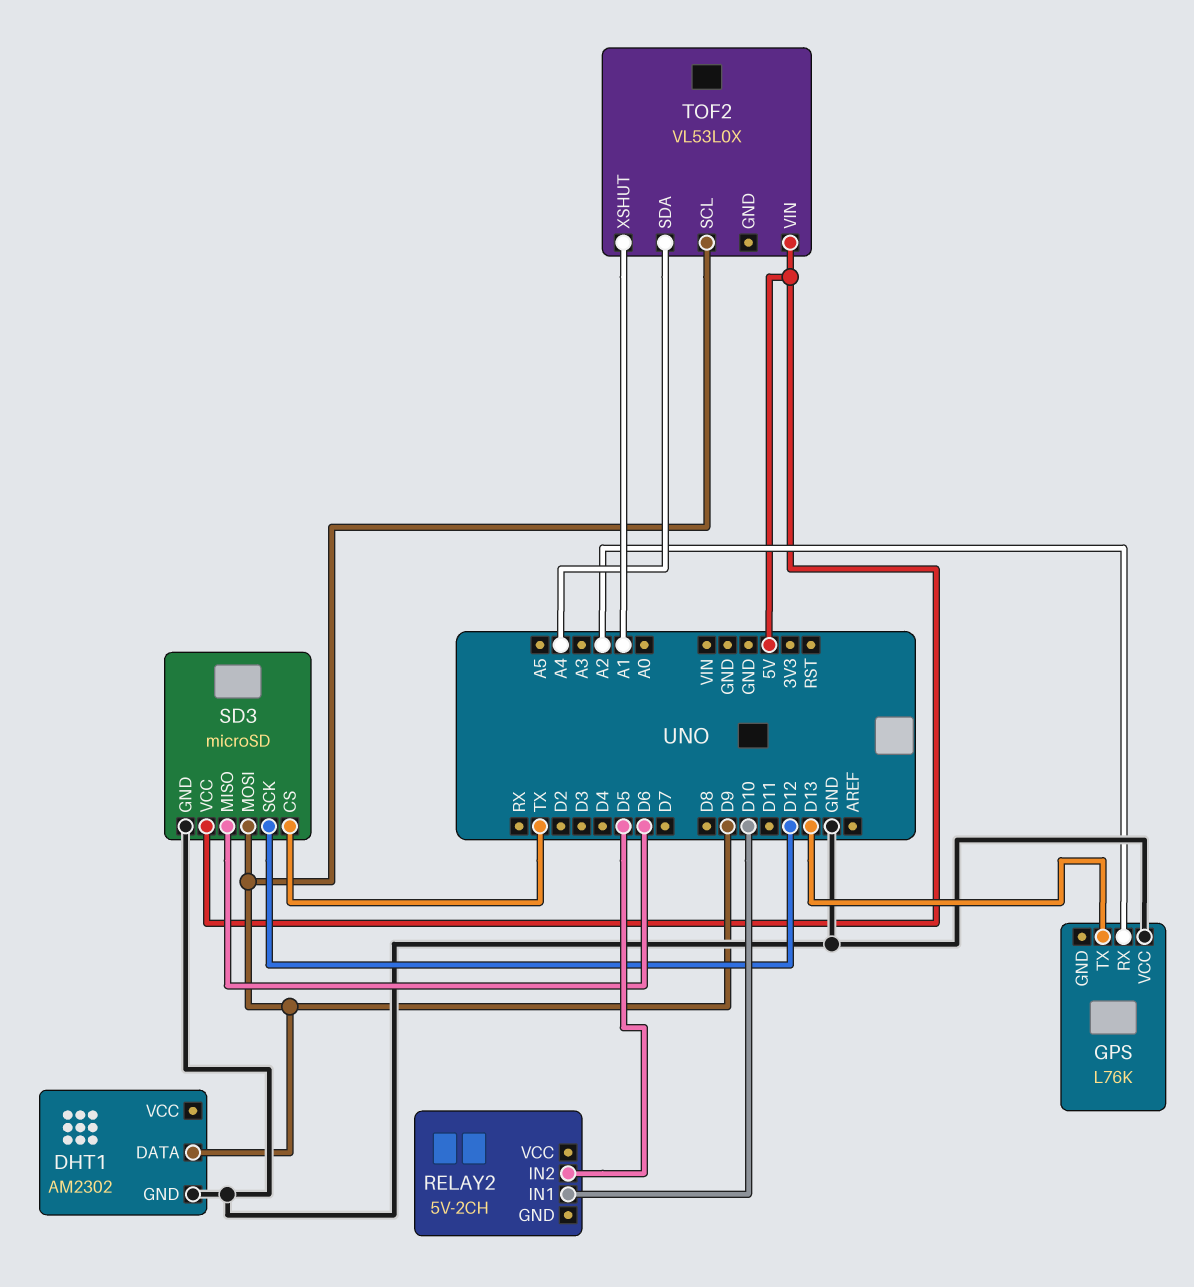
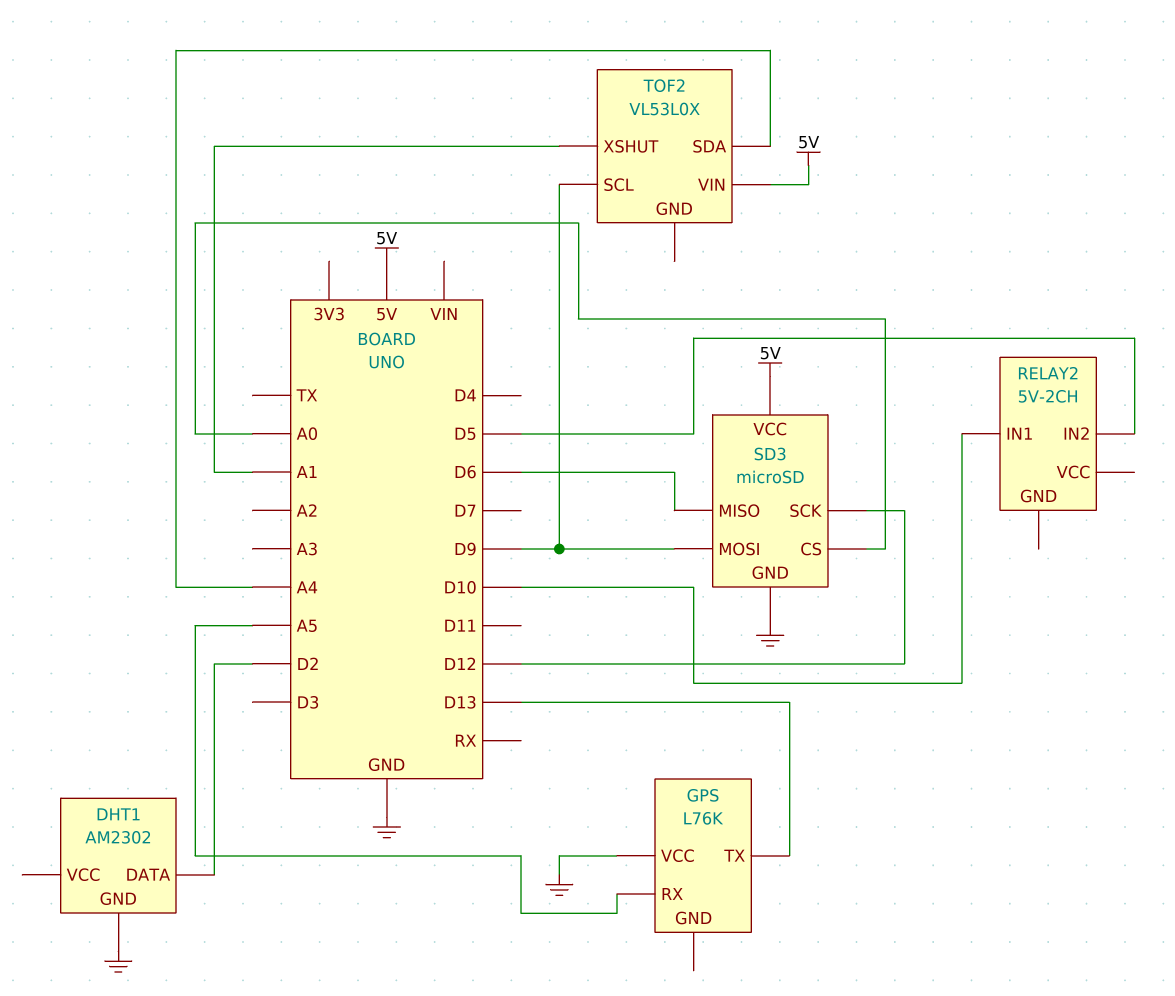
DHT1 pin DATA: D9 -> D2
GPS pin RX: A2 -> A5
SD3 pin CS: TX -> A0

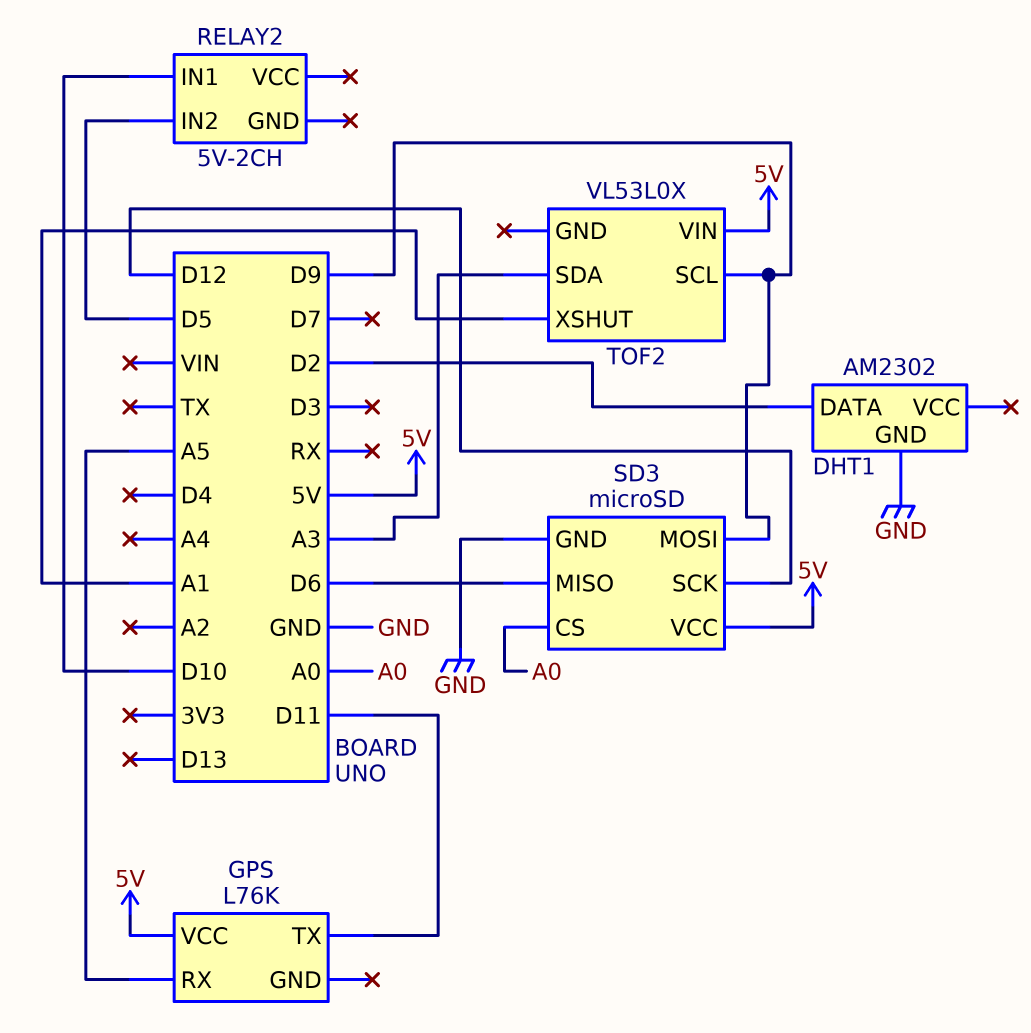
GPS pin TX: D13 -> D11
GPS pin VCC: GND -> 5V
TOF2 pin SDA: A4 -> A3

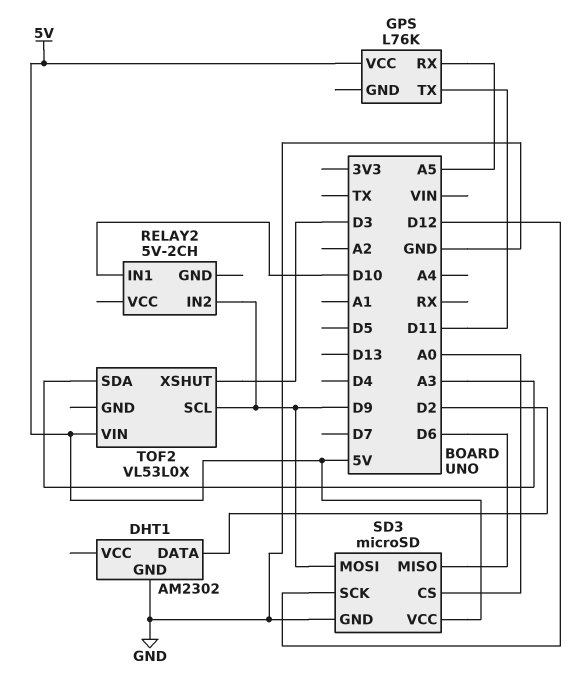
RELAY2 pin IN2: D5 -> D9
TOF2 pin XSHUT: A1 -> D3

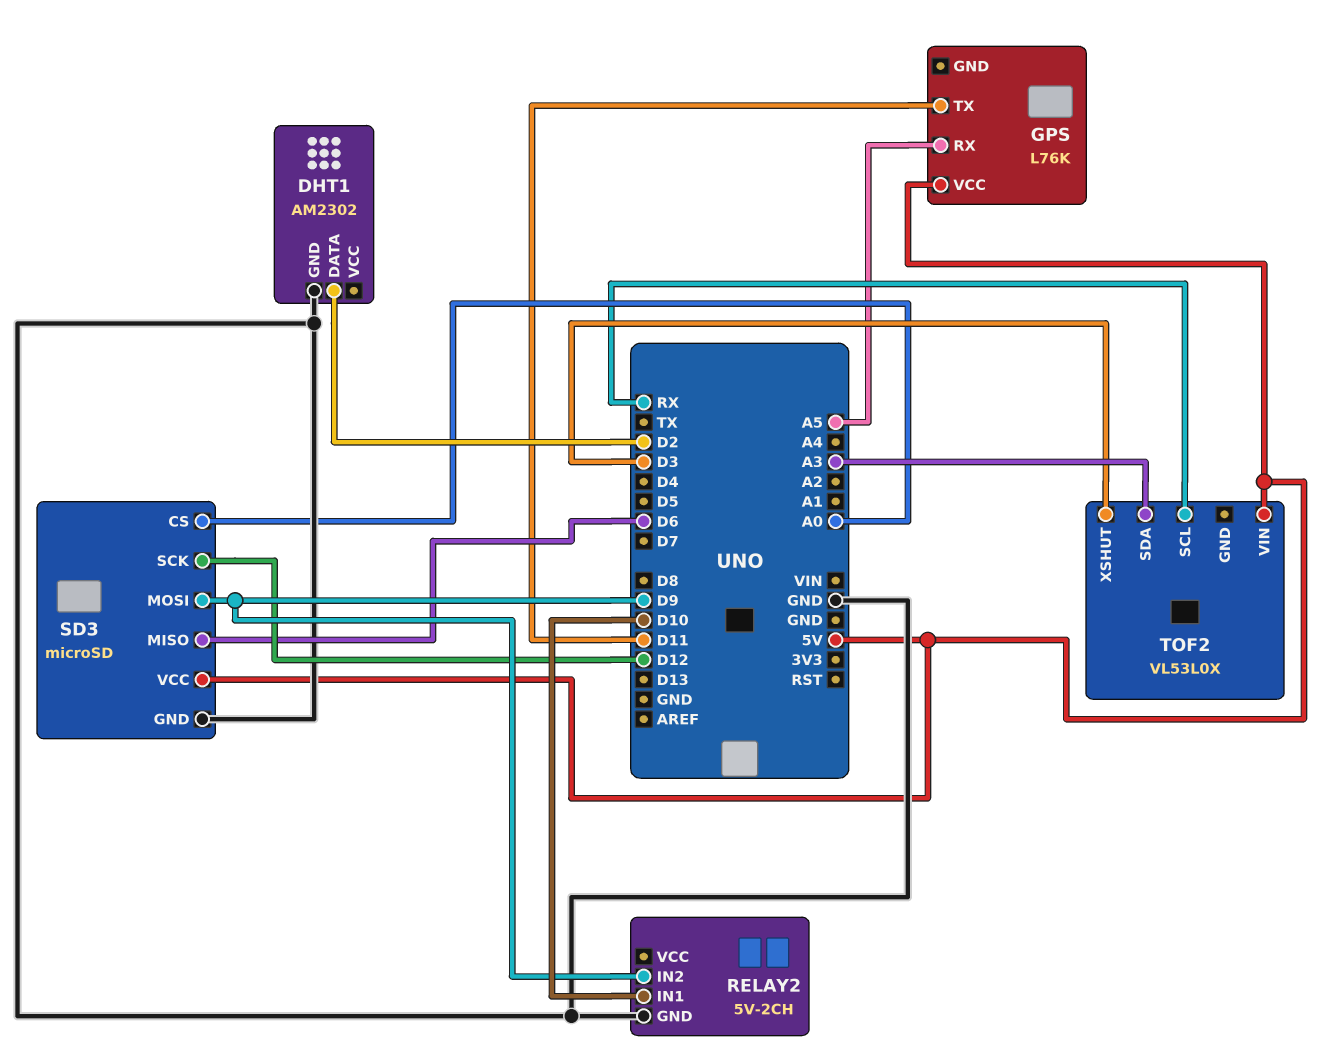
RELAY2 pin GND: none -> GND
TOF2 pin SCL: D9 -> RX

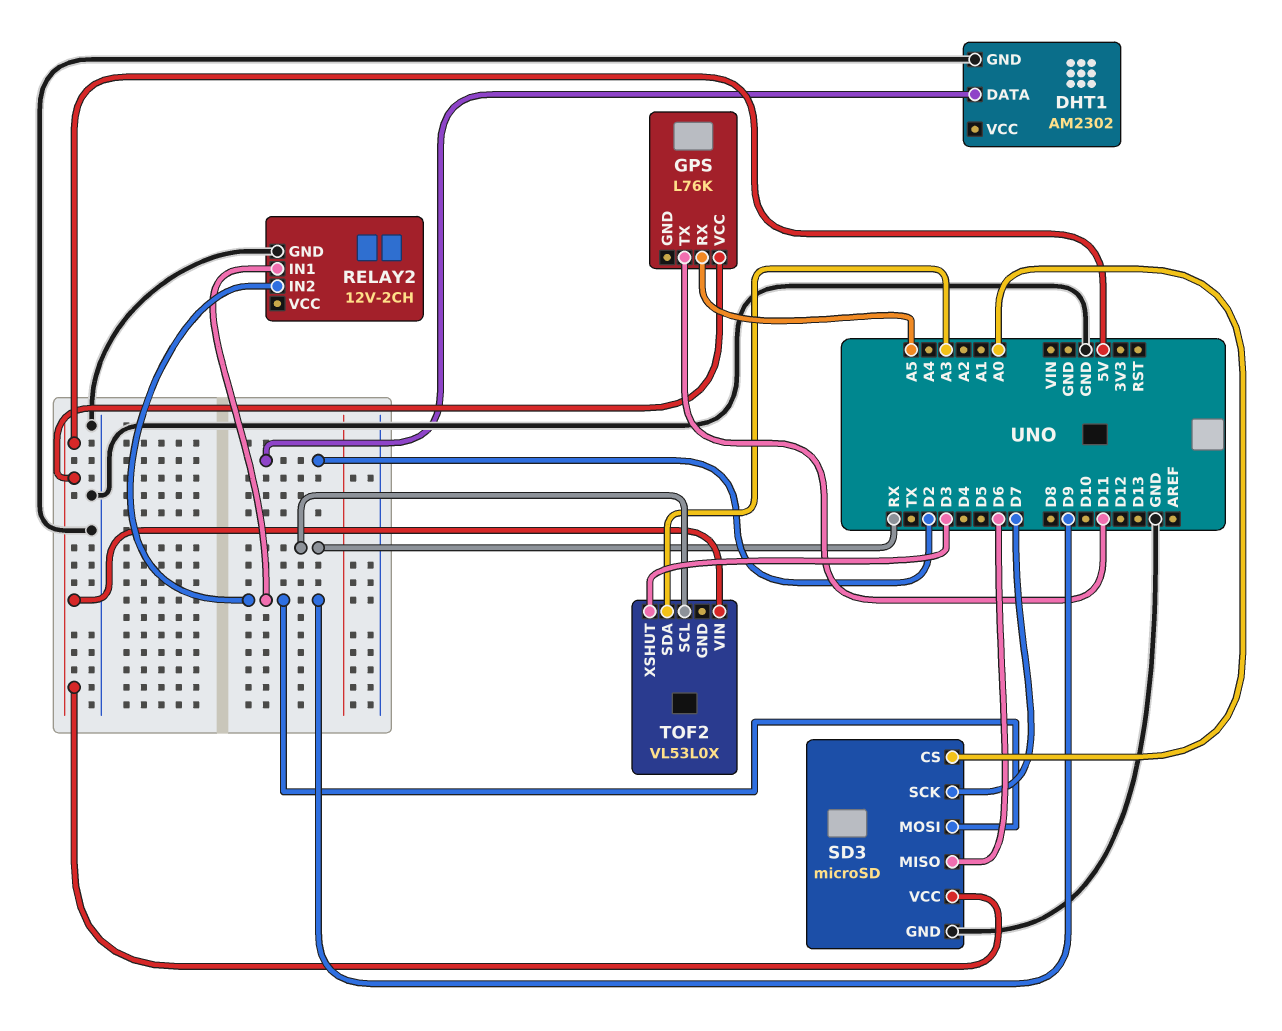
RELAY2: 5V-2CH -> 12V-2CH
RELAY2 pin IN1: D10 -> D9
SD3 pin SCK: D12 -> D7

